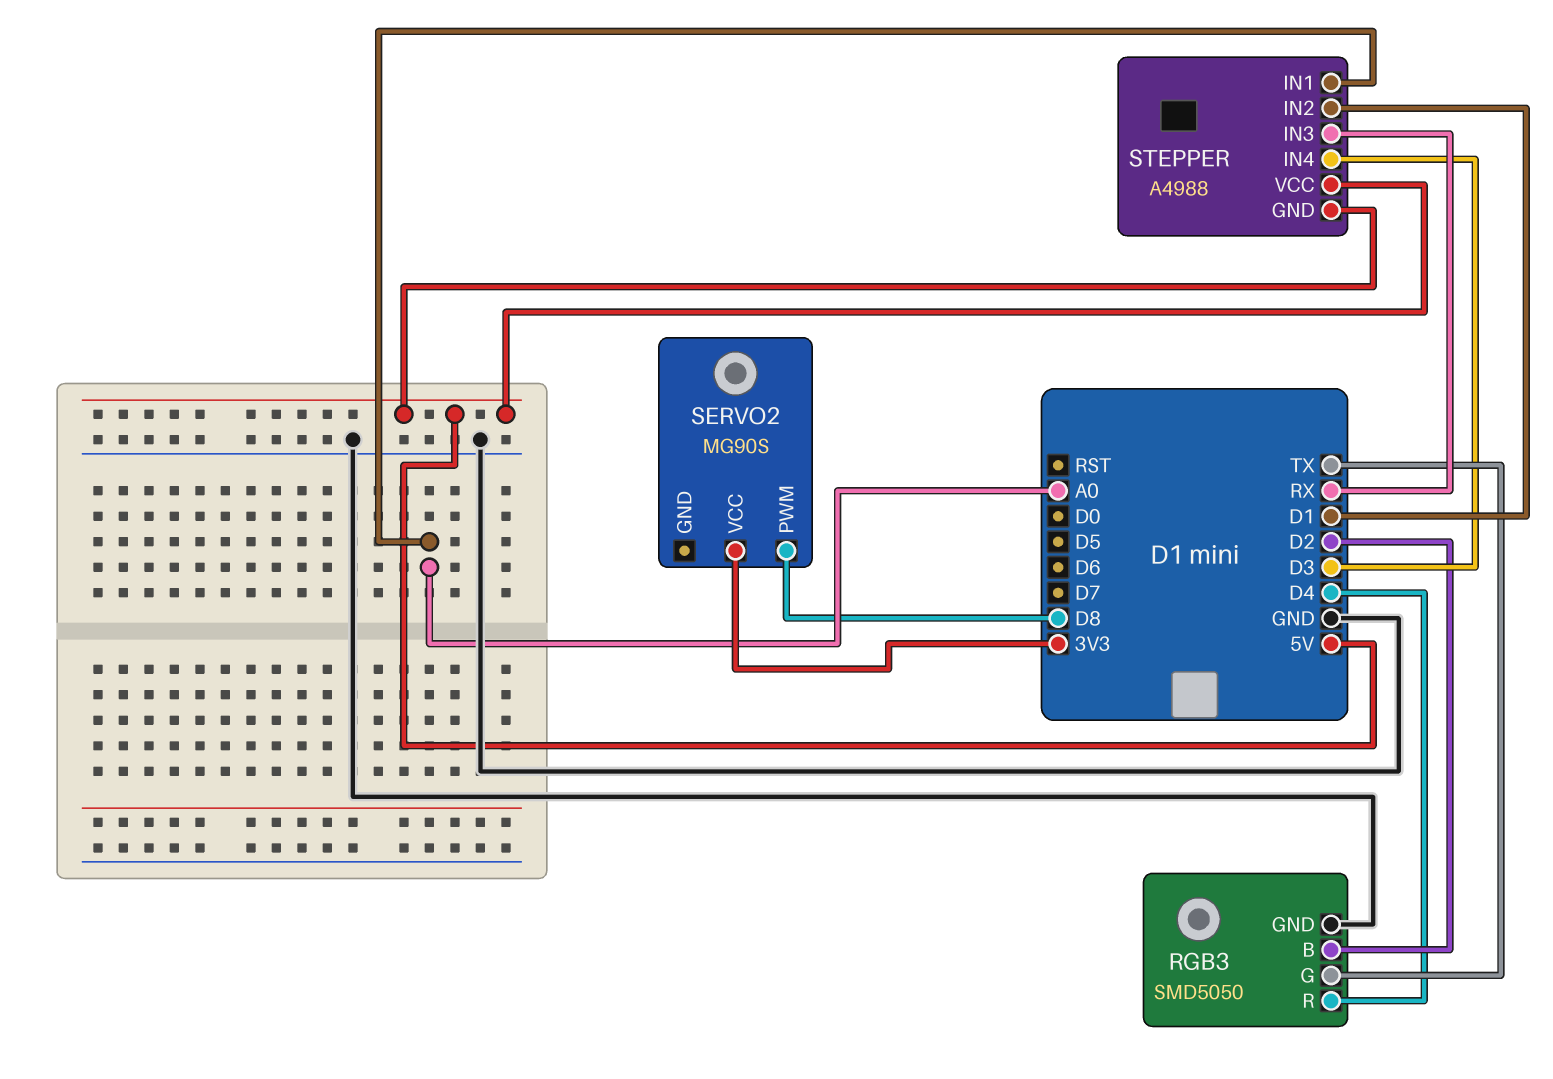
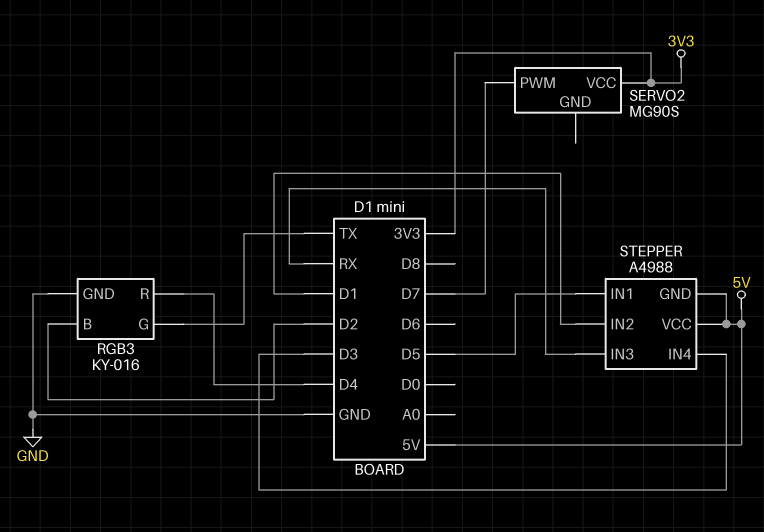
RGB3: SMD5050 -> KY-016
SERVO2 pin PWM: D8 -> D7
STEPPER pin IN1: A0 -> D5

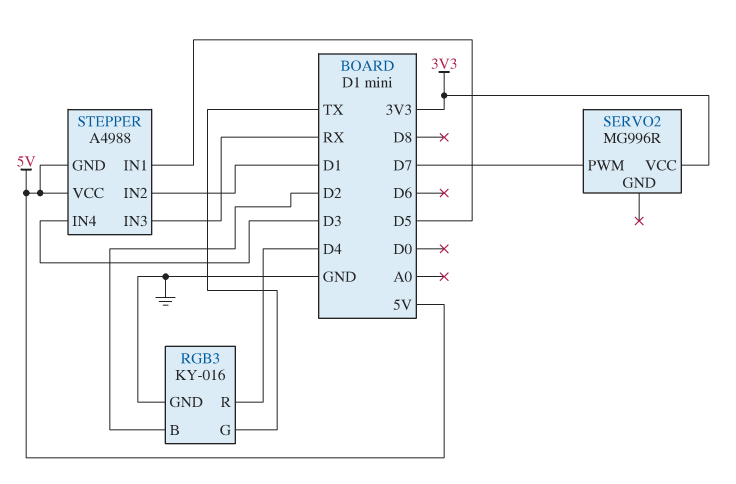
SERVO2: MG90S -> MG996R

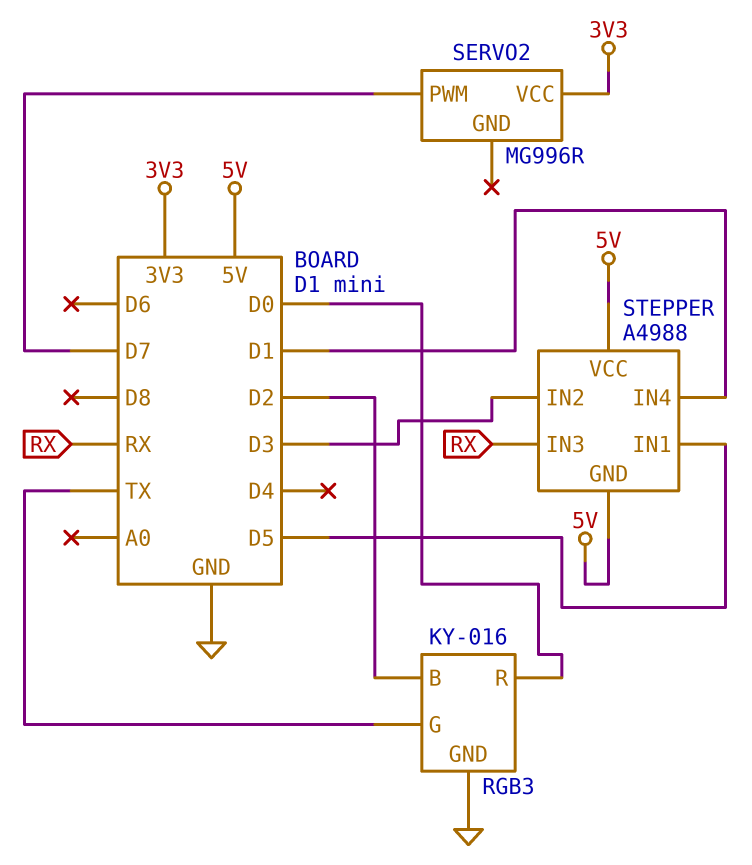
RGB3 pin R: D4 -> D0
STEPPER pin IN2: D1 -> D3
STEPPER pin IN4: D3 -> D1

